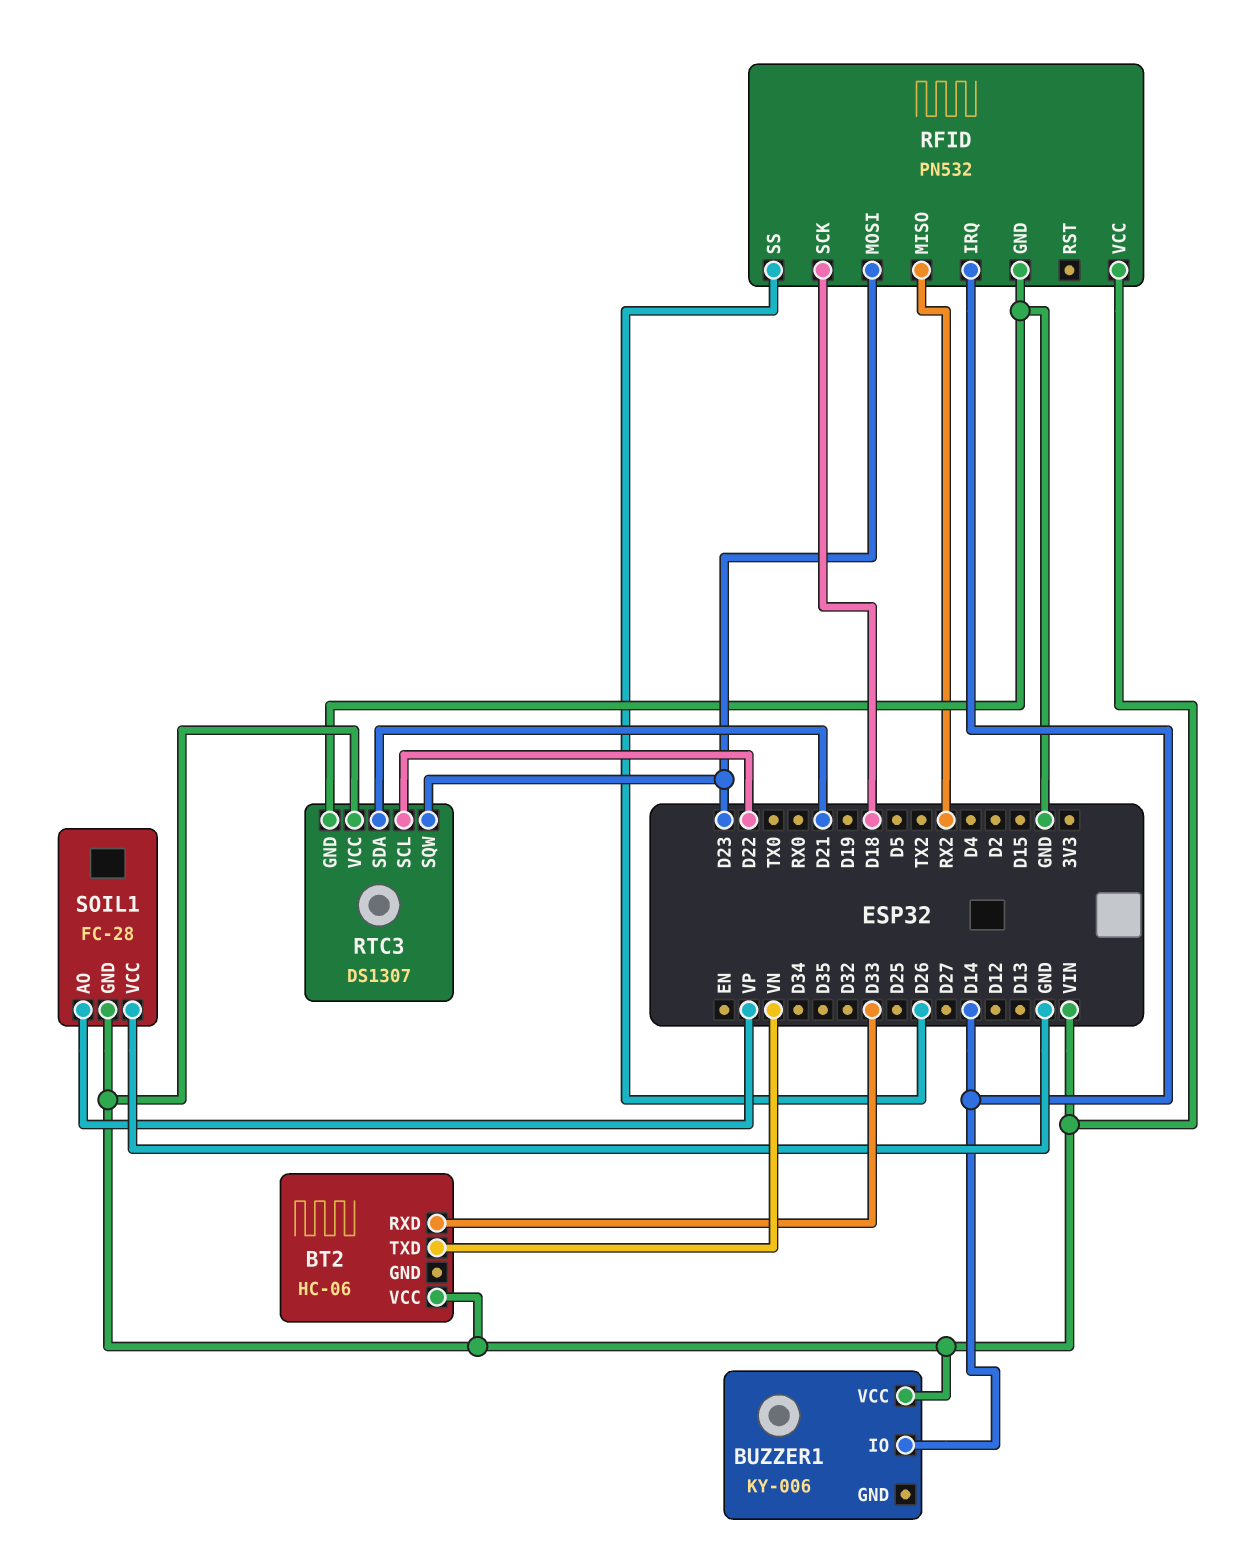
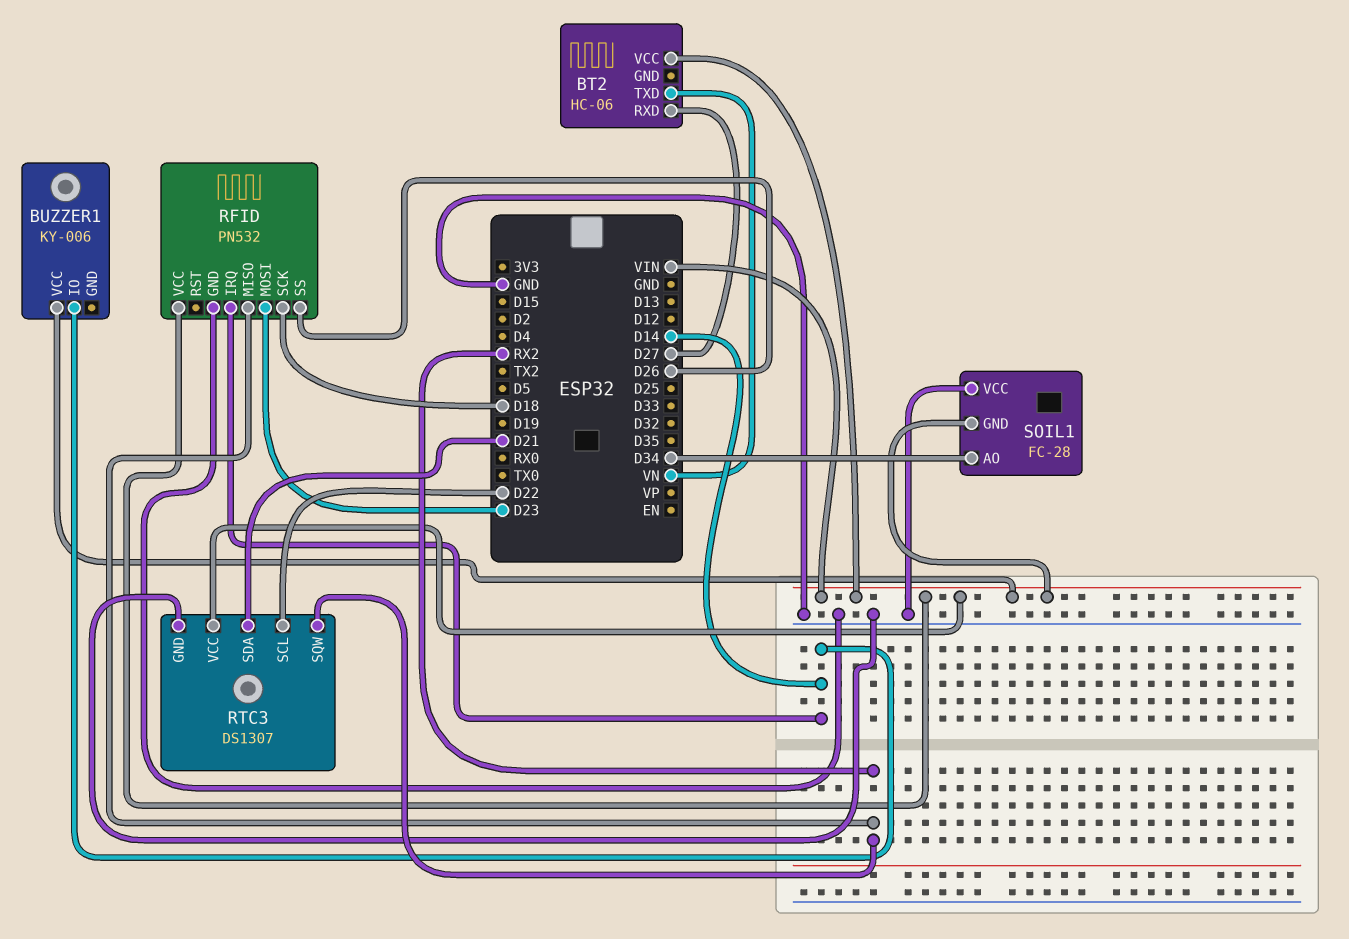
BT2 pin RXD: D33 -> D27
RTC3 pin SQW: D23 -> RX2
SOIL1 pin AO: VP -> D34

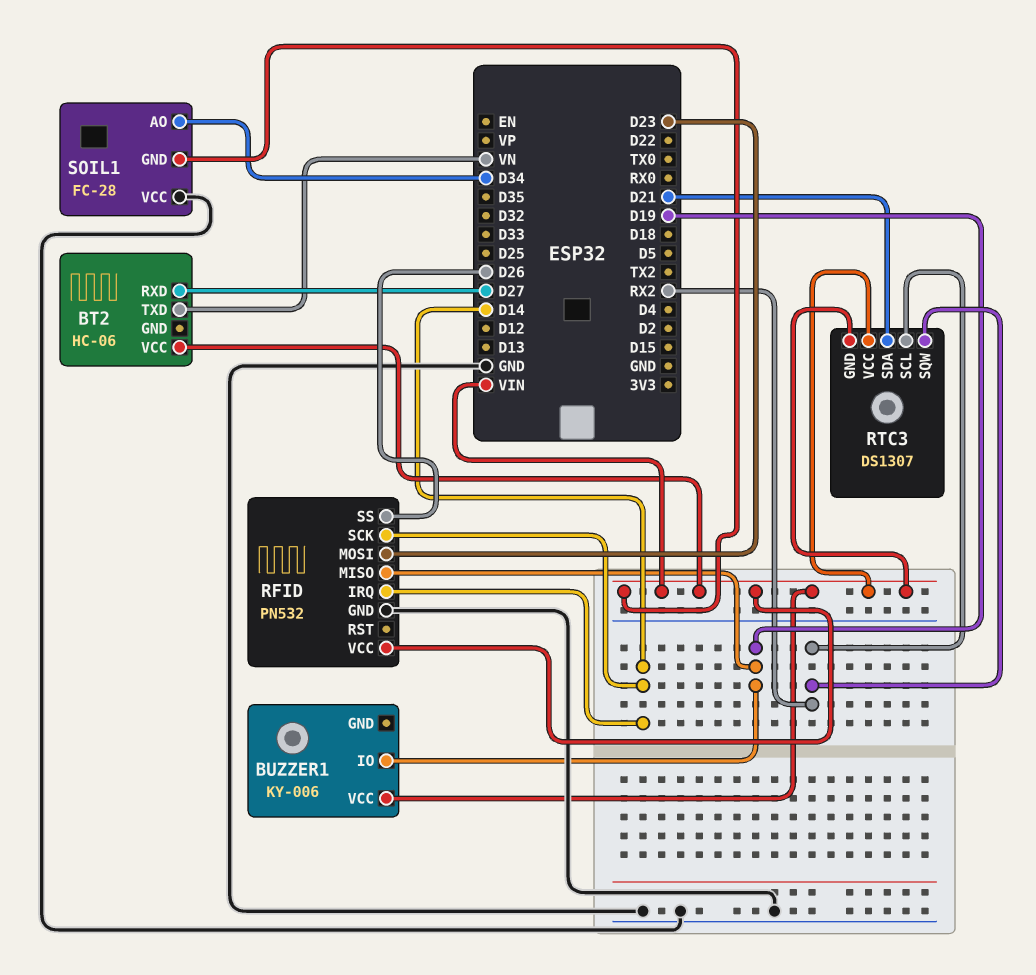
BUZZER1 pin IO: D14 -> D19
RFID pin MISO: RX2 -> D19
RFID pin SCK: D18 -> D14
RTC3 pin GND: GND -> VIN
RTC3 pin SCL: D22 -> RX2

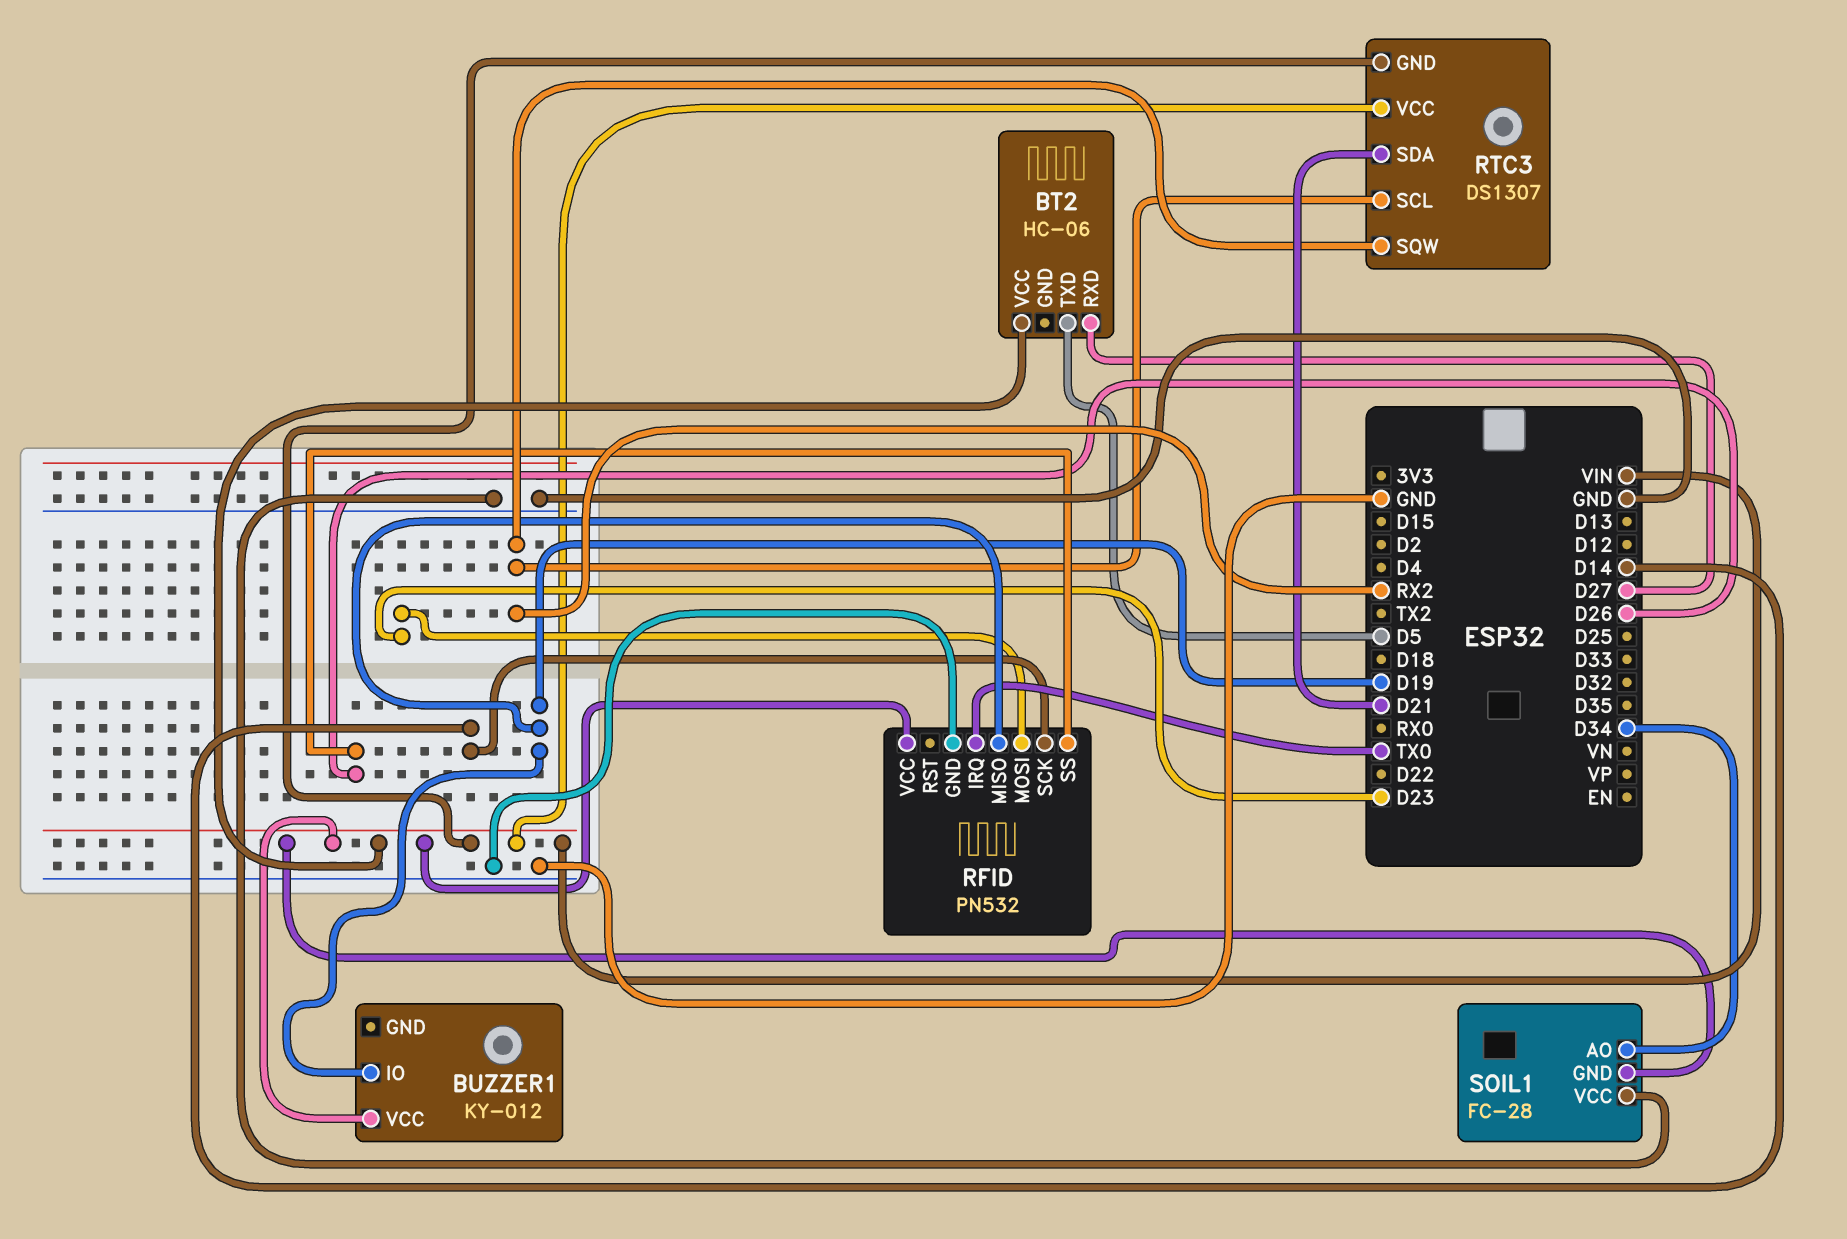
BT2 pin TXD: VN -> D5
BUZZER1: KY-006 -> KY-012
RFID pin IRQ: D14 -> TX0

